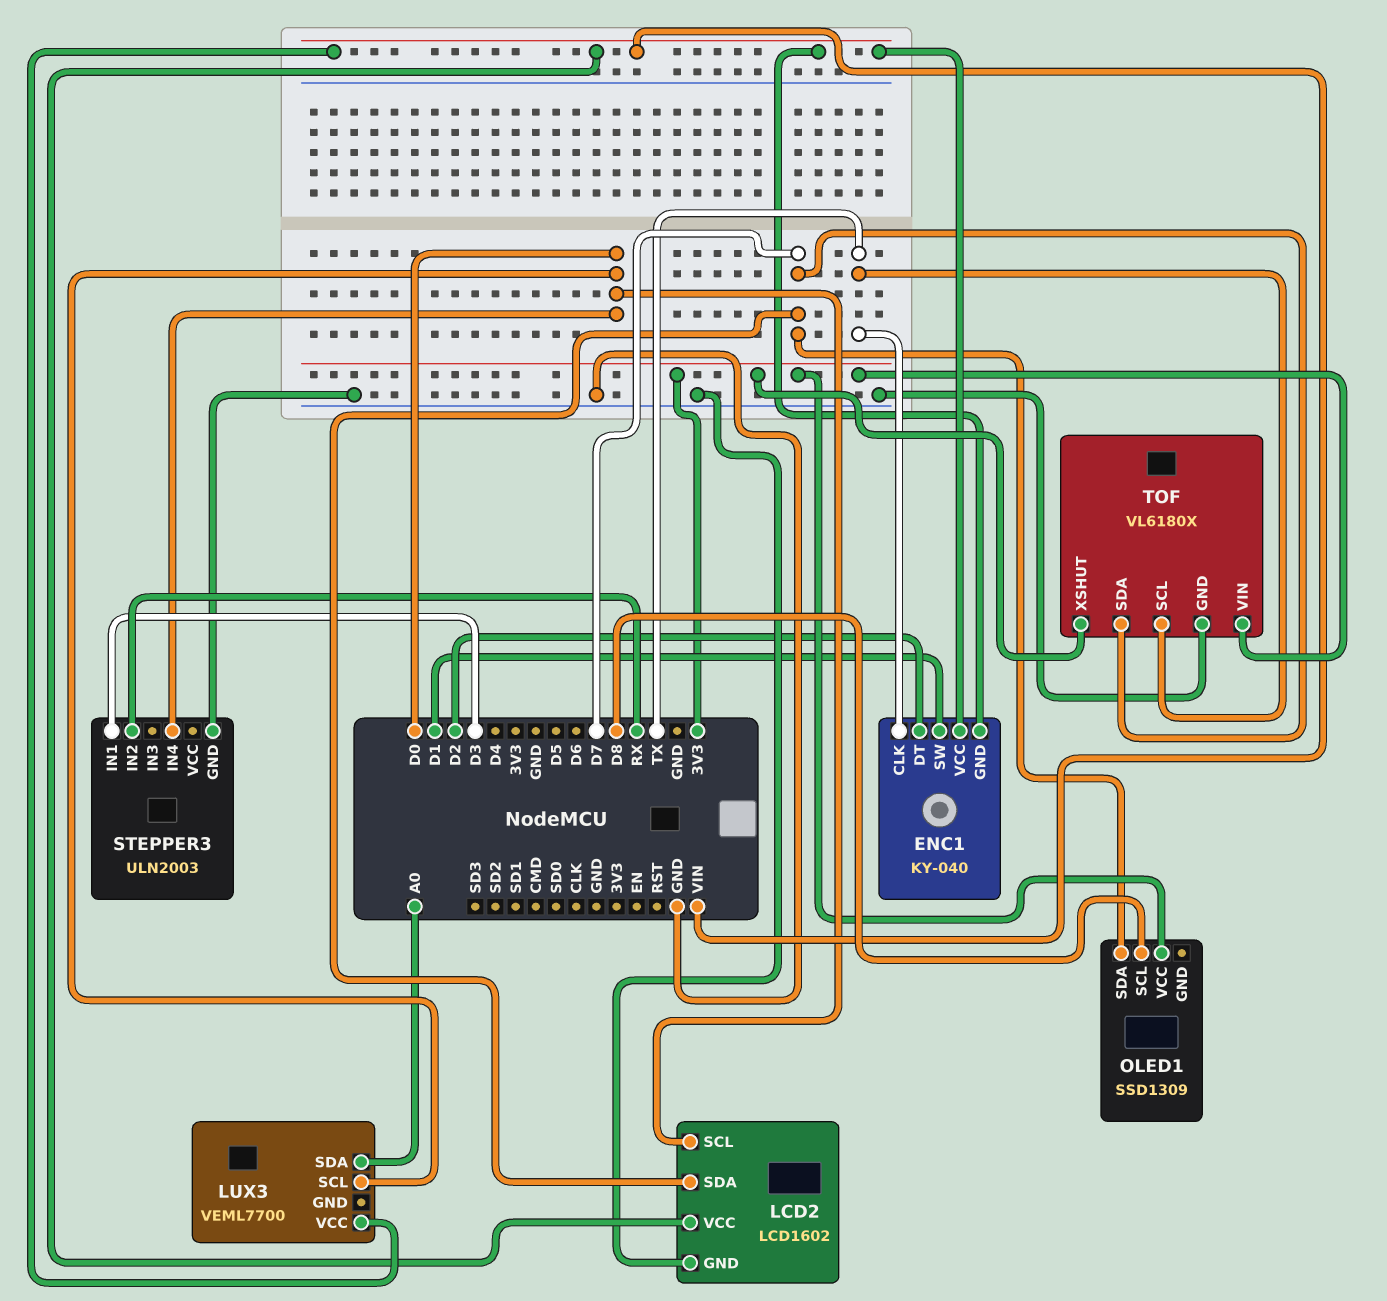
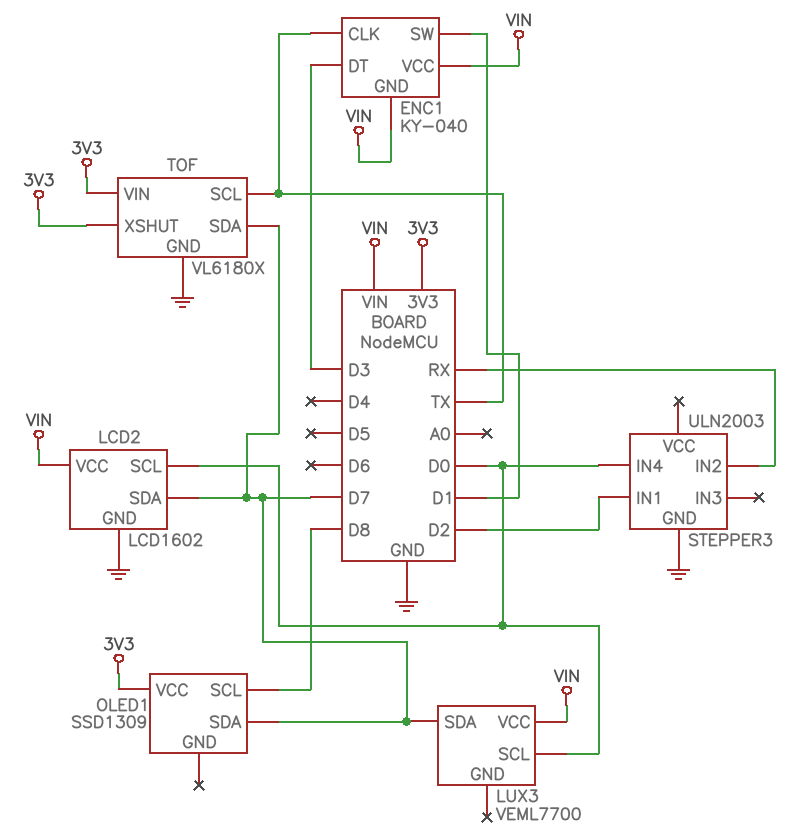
ENC1 pin DT: D2 -> D3
LUX3 pin SDA: A0 -> D7
STEPPER3 pin IN1: D3 -> D2

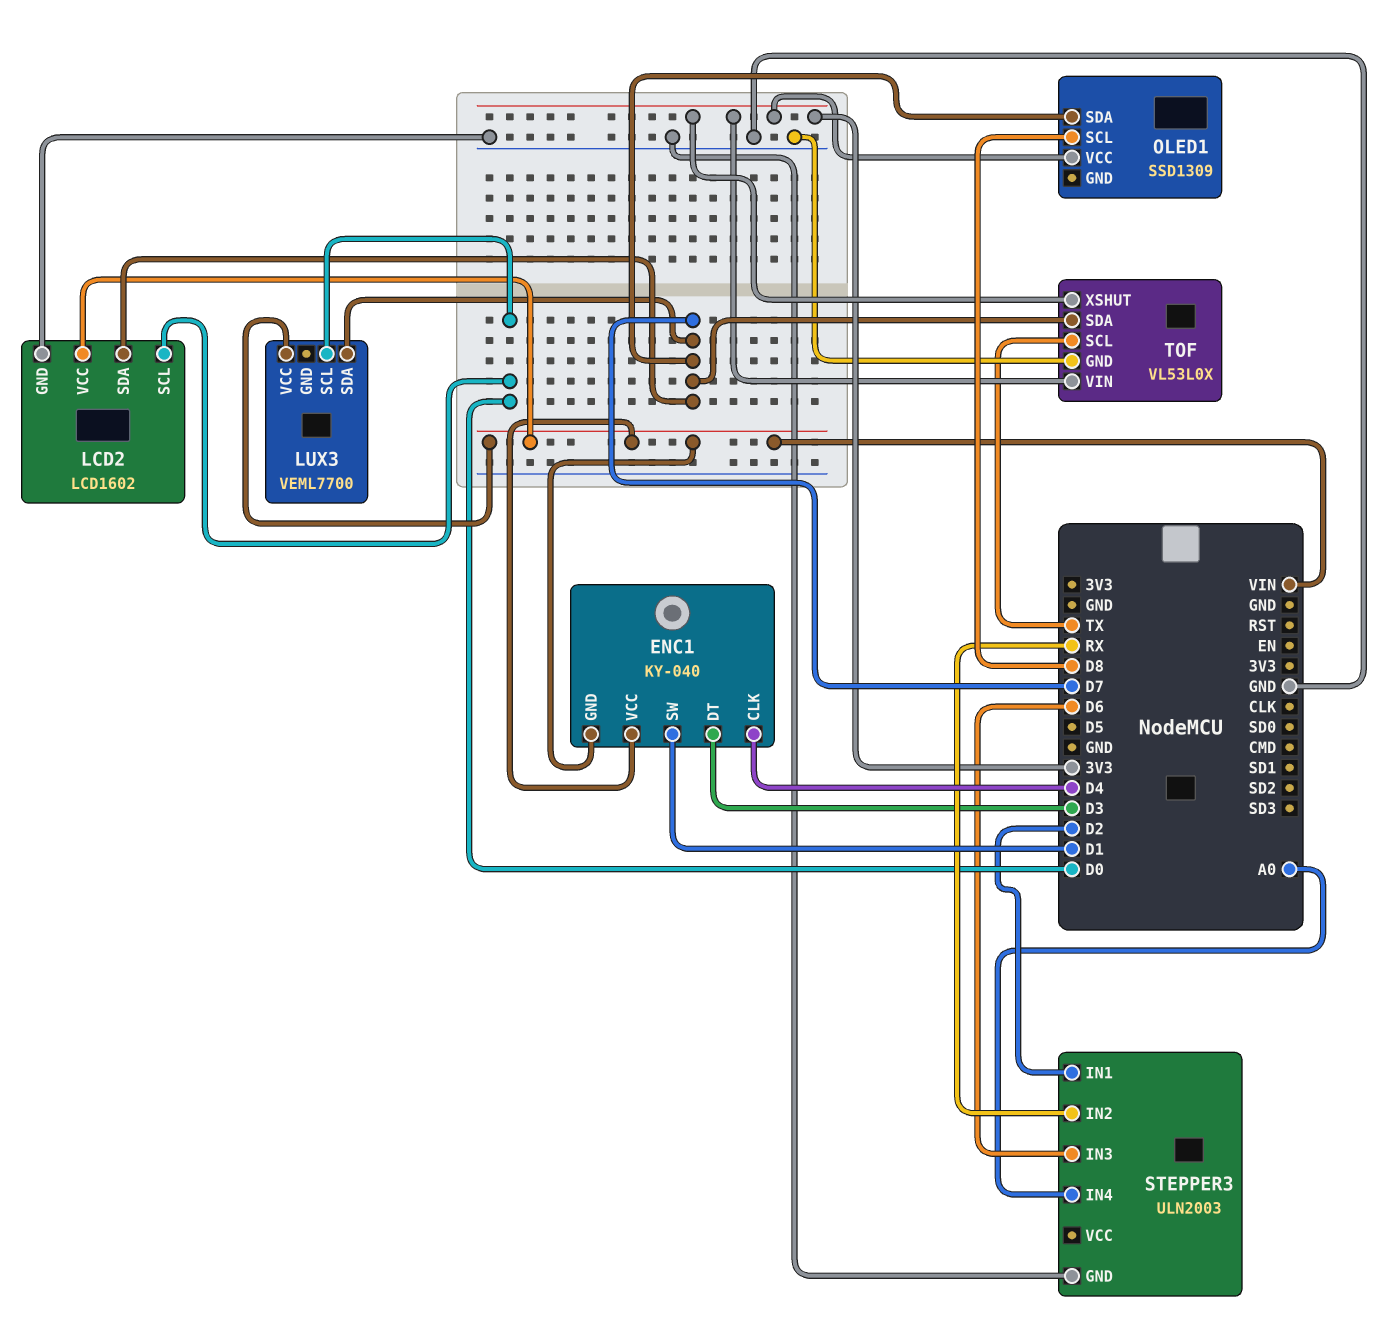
ENC1 pin CLK: TX -> D4
STEPPER3 pin IN3: none -> D6
STEPPER3 pin IN4: D0 -> A0
TOF: VL6180X -> VL53L0X

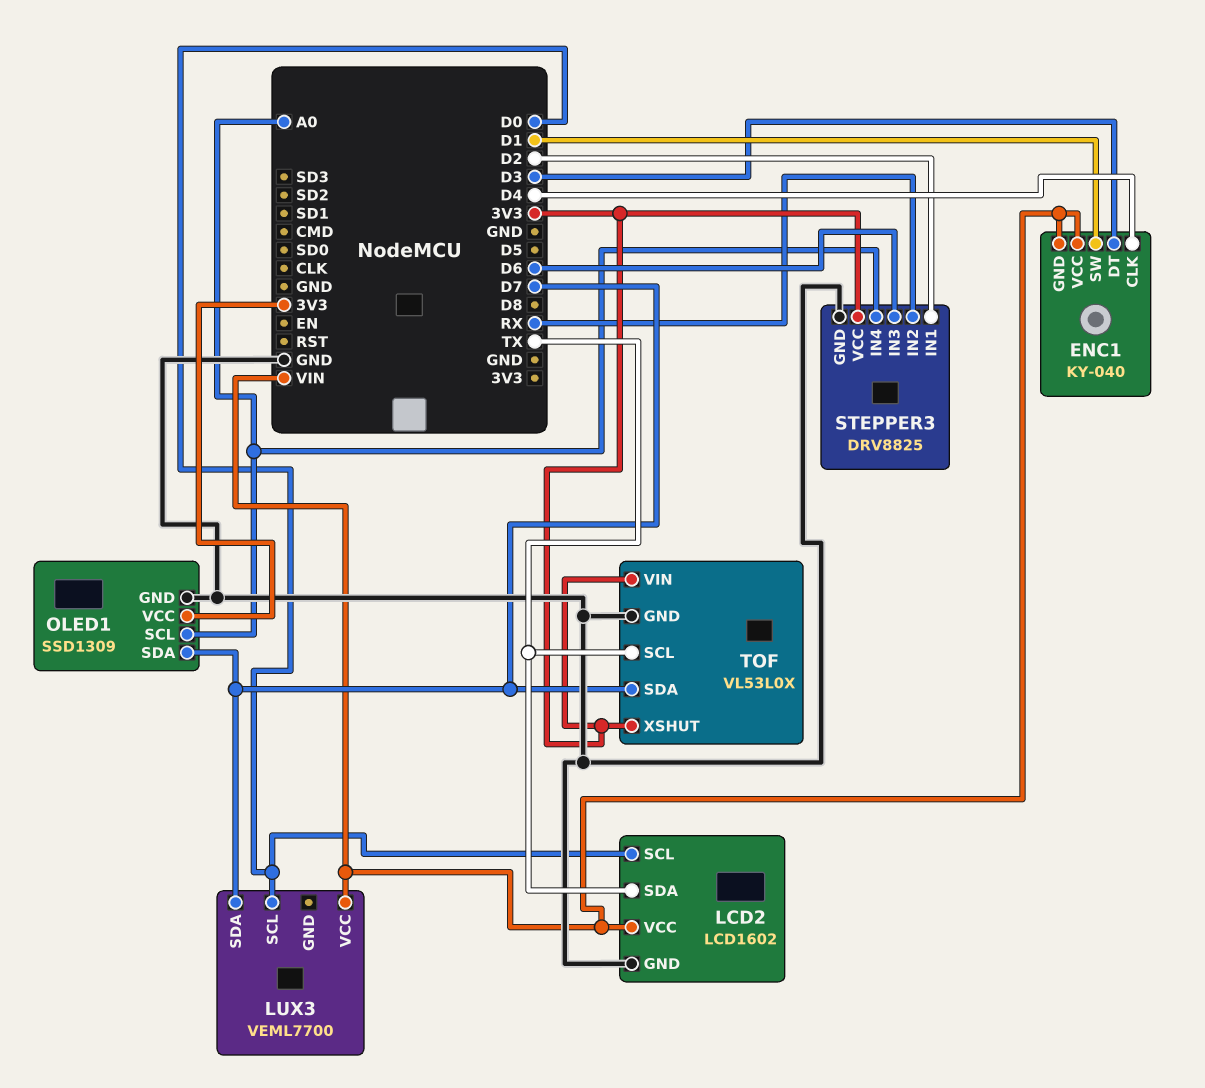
LCD2 pin SDA: D7 -> TX
OLED1 pin GND: none -> GND
OLED1 pin SCL: D8 -> A0
STEPPER3: ULN2003 -> DRV8825
STEPPER3 pin VCC: none -> 3V3

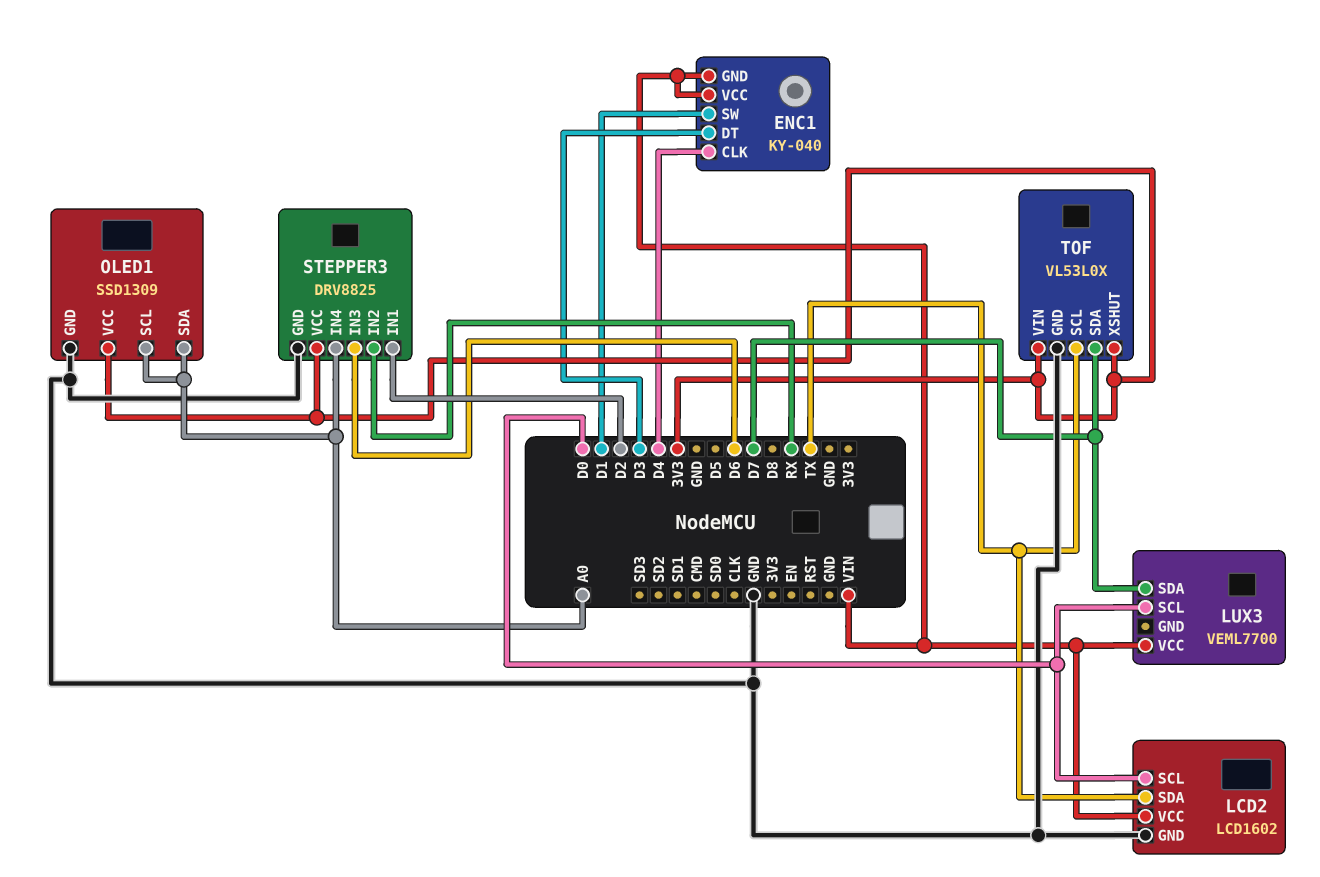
OLED1 pin SDA: D7 -> A0

